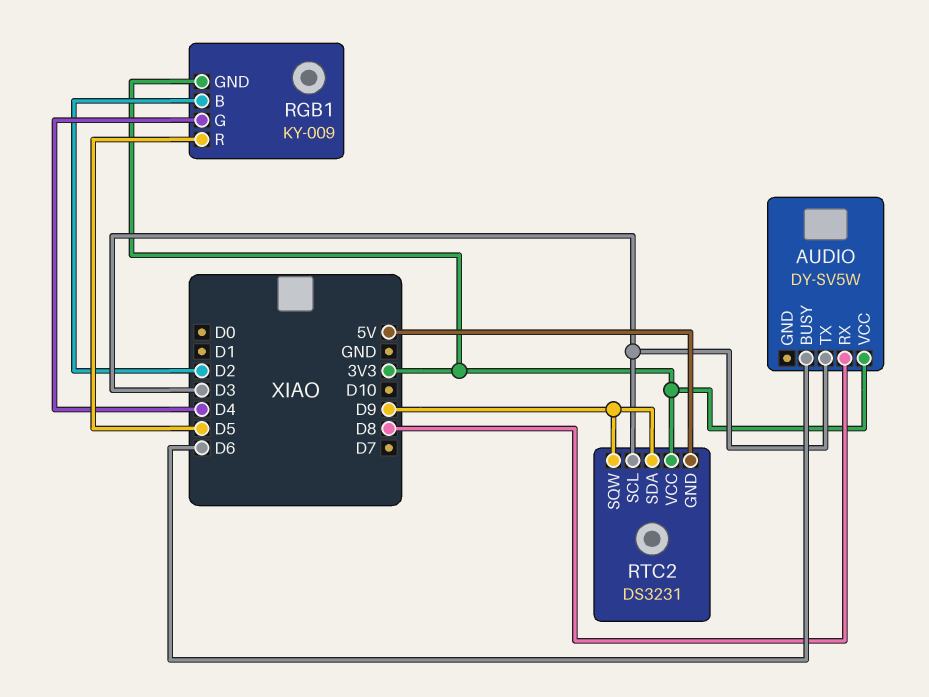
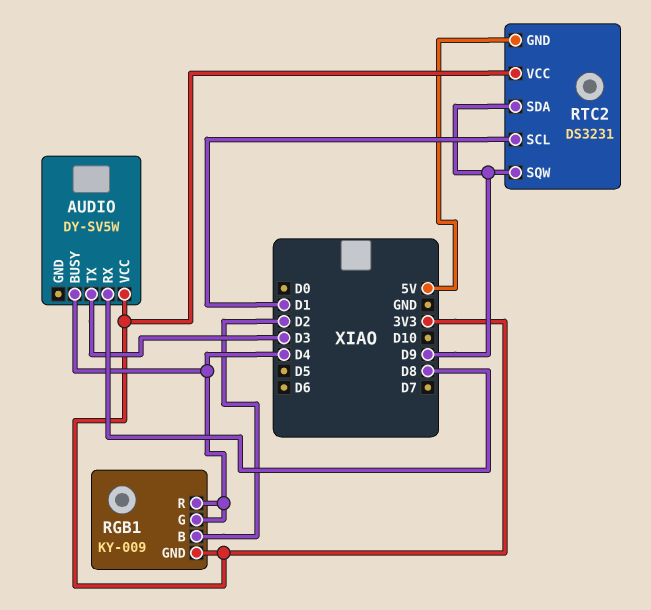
AUDIO pin BUSY: D6 -> D4
RGB1 pin R: D5 -> D4
RTC2 pin SCL: D3 -> D1

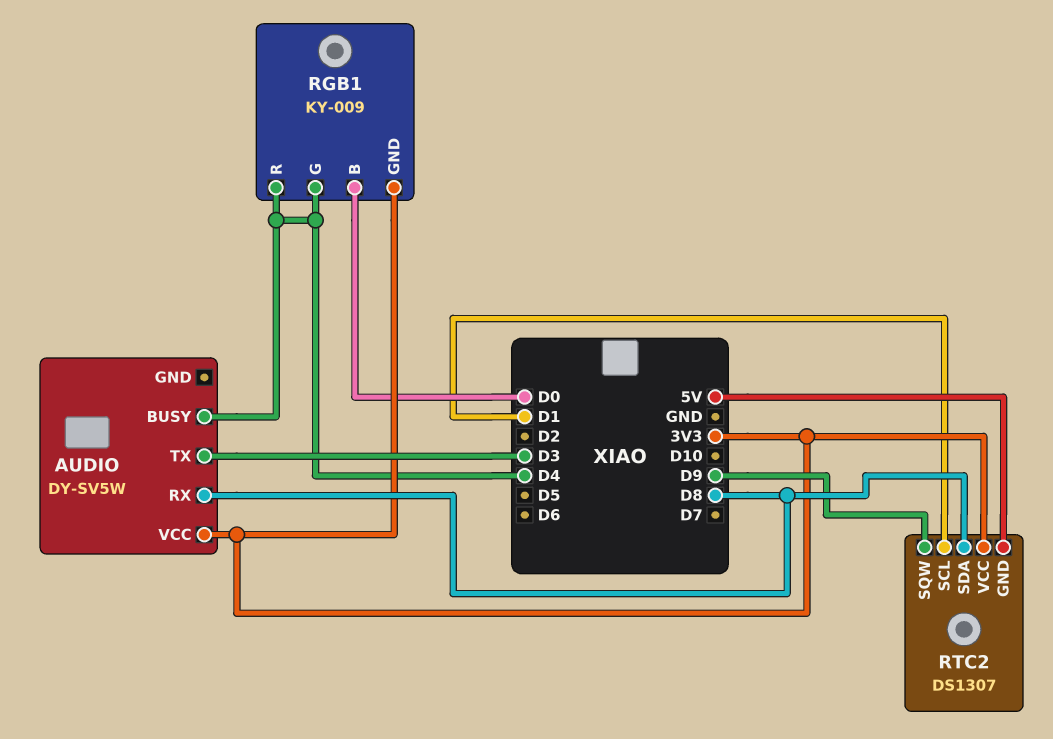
RGB1 pin B: D2 -> D0
RTC2: DS3231 -> DS1307
RTC2 pin SDA: D9 -> D8

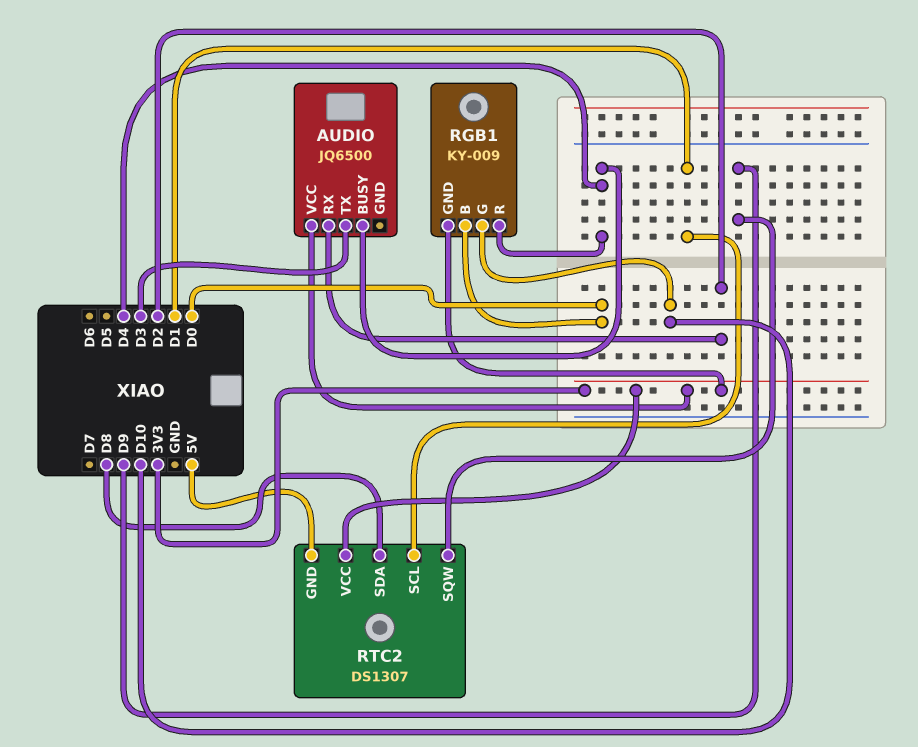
AUDIO: DY-SV5W -> JQ6500
AUDIO pin RX: D8 -> D2
RGB1 pin G: D4 -> D10

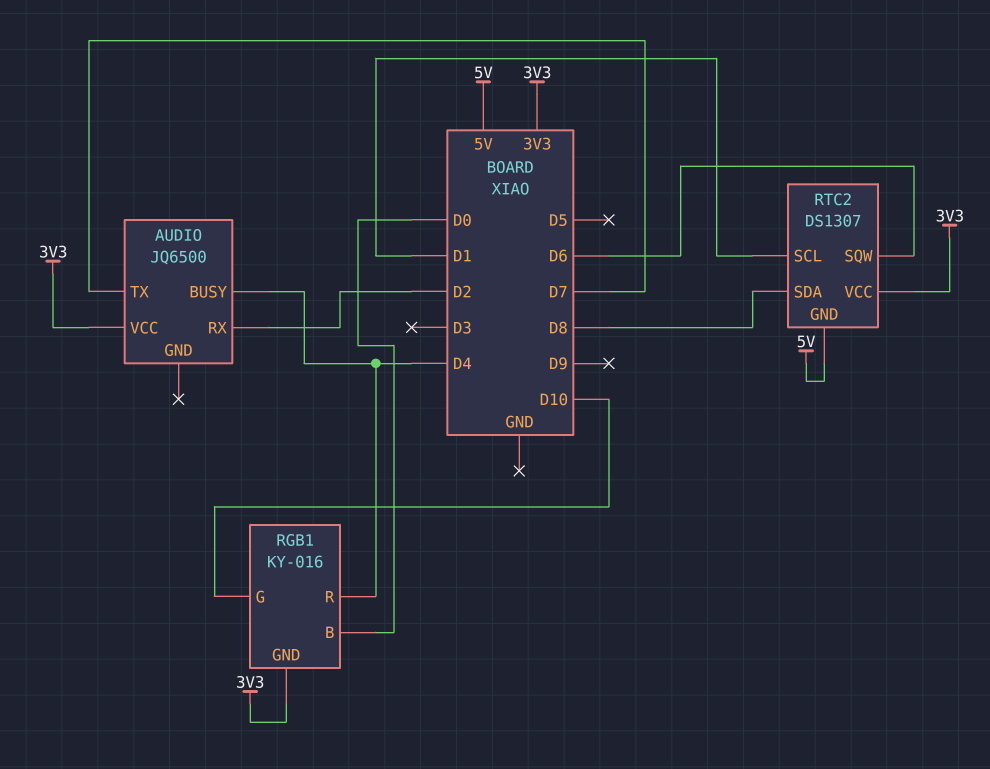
AUDIO pin TX: D3 -> D7
RGB1: KY-009 -> KY-016
RTC2 pin SQW: D9 -> D6

